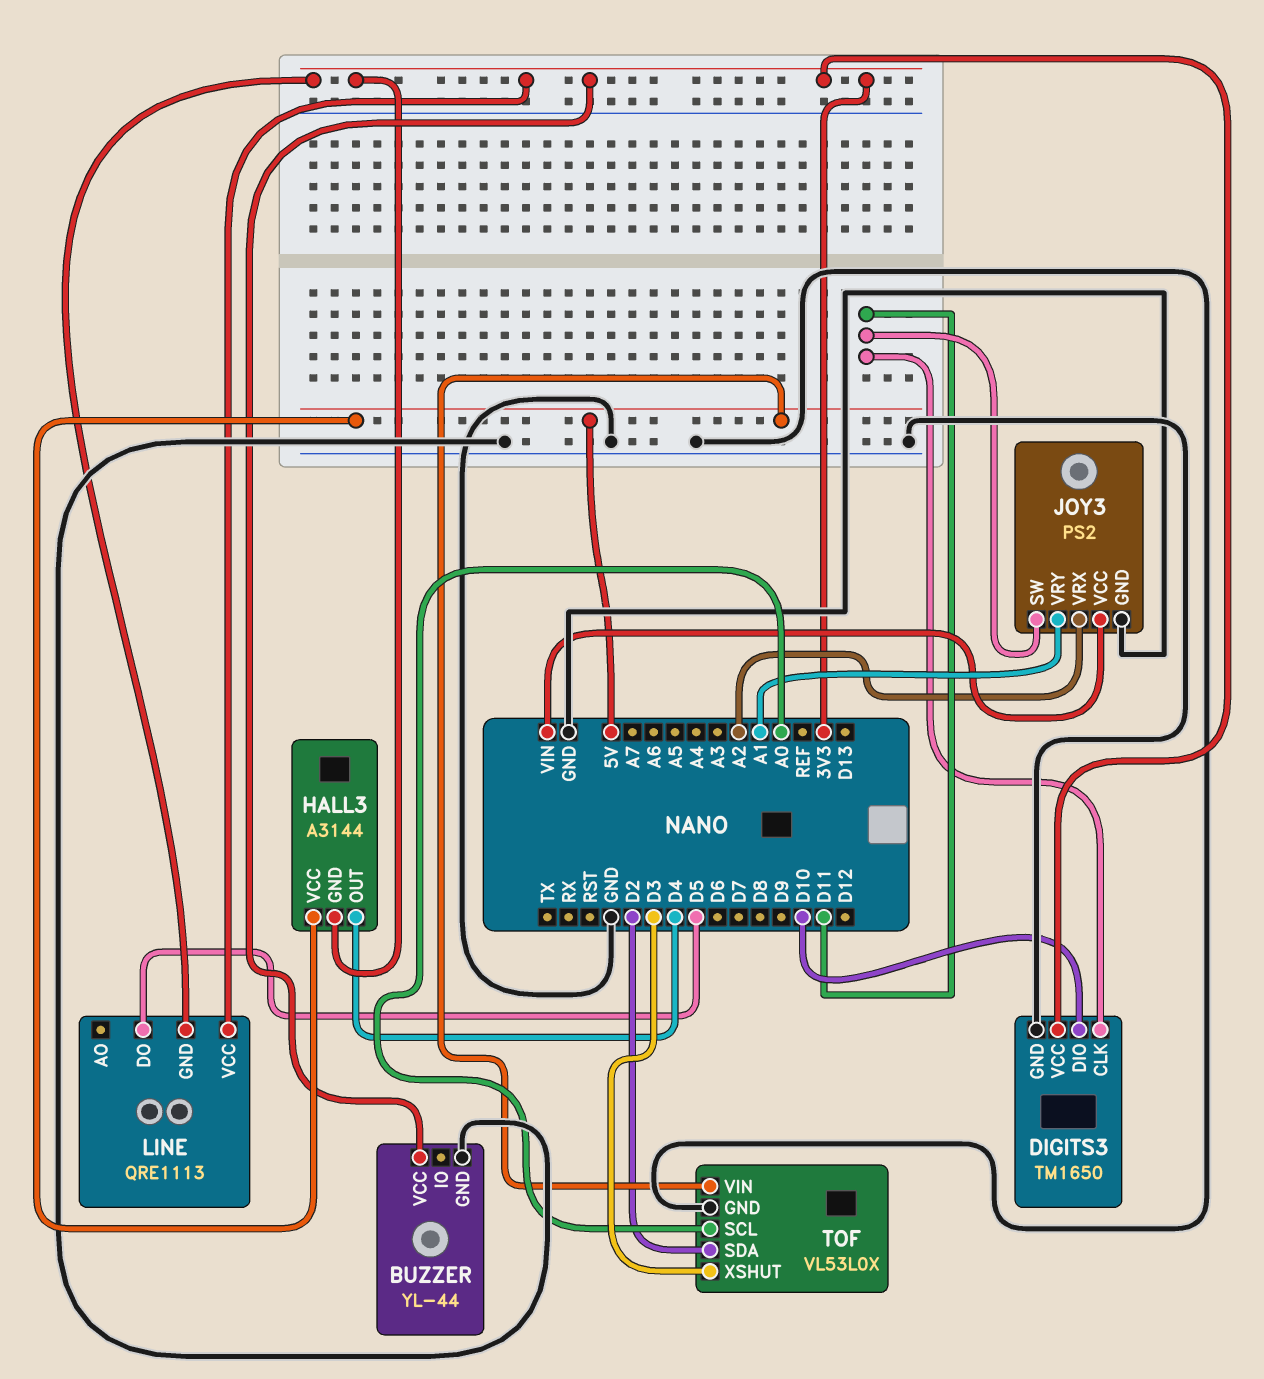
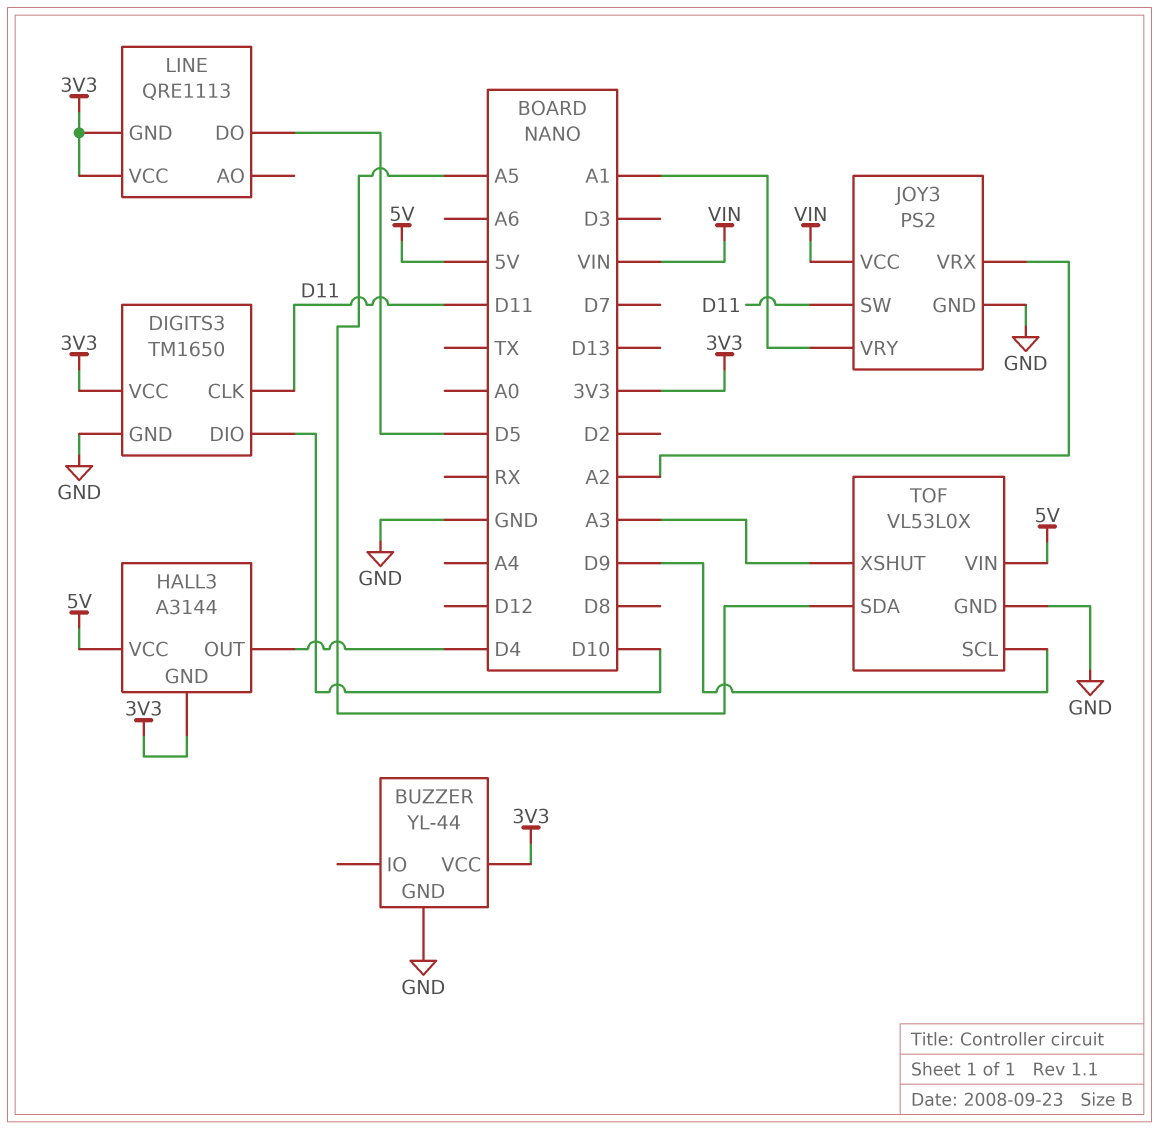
TOF pin SCL: A0 -> D9
TOF pin SDA: D2 -> A5
TOF pin XSHUT: D3 -> A3

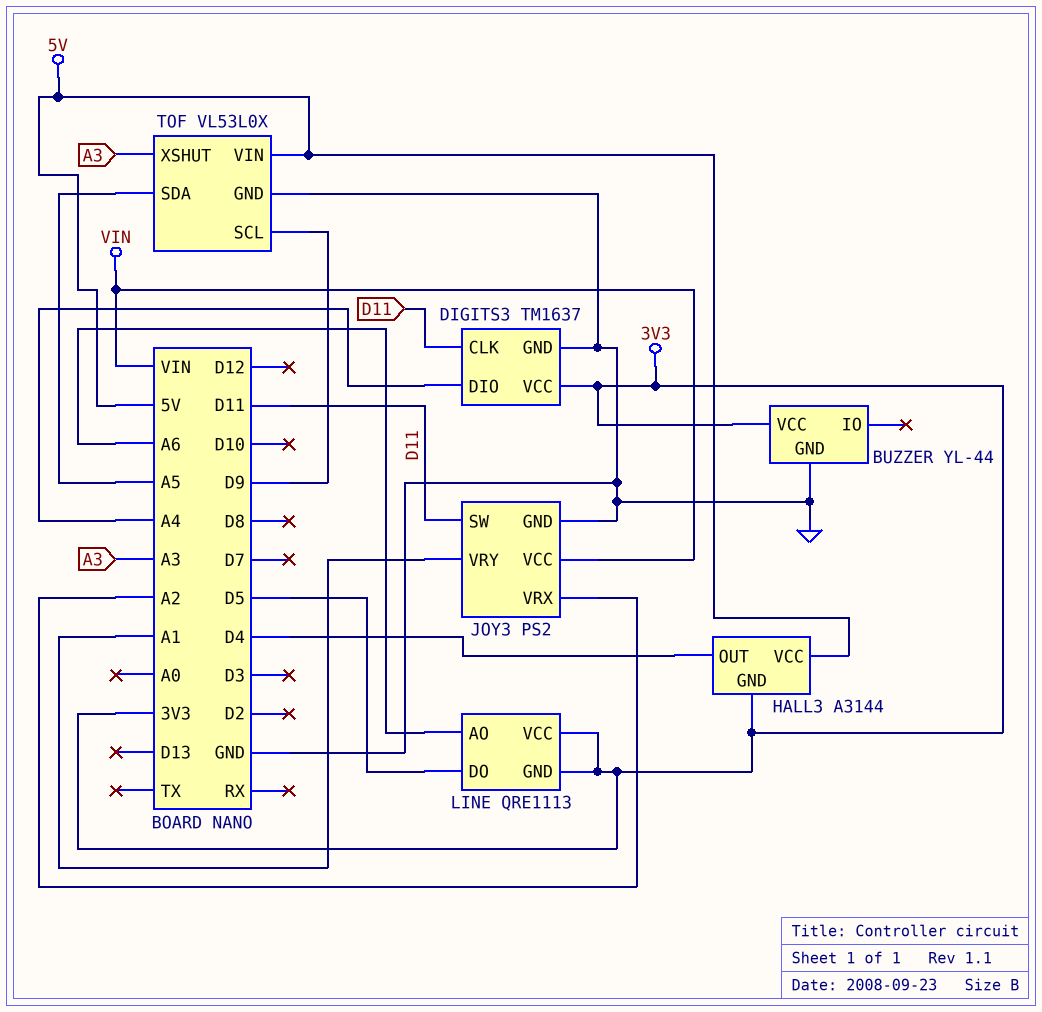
DIGITS3: TM1650 -> TM1637
DIGITS3 pin DIO: D10 -> A4
LINE pin AO: none -> A6

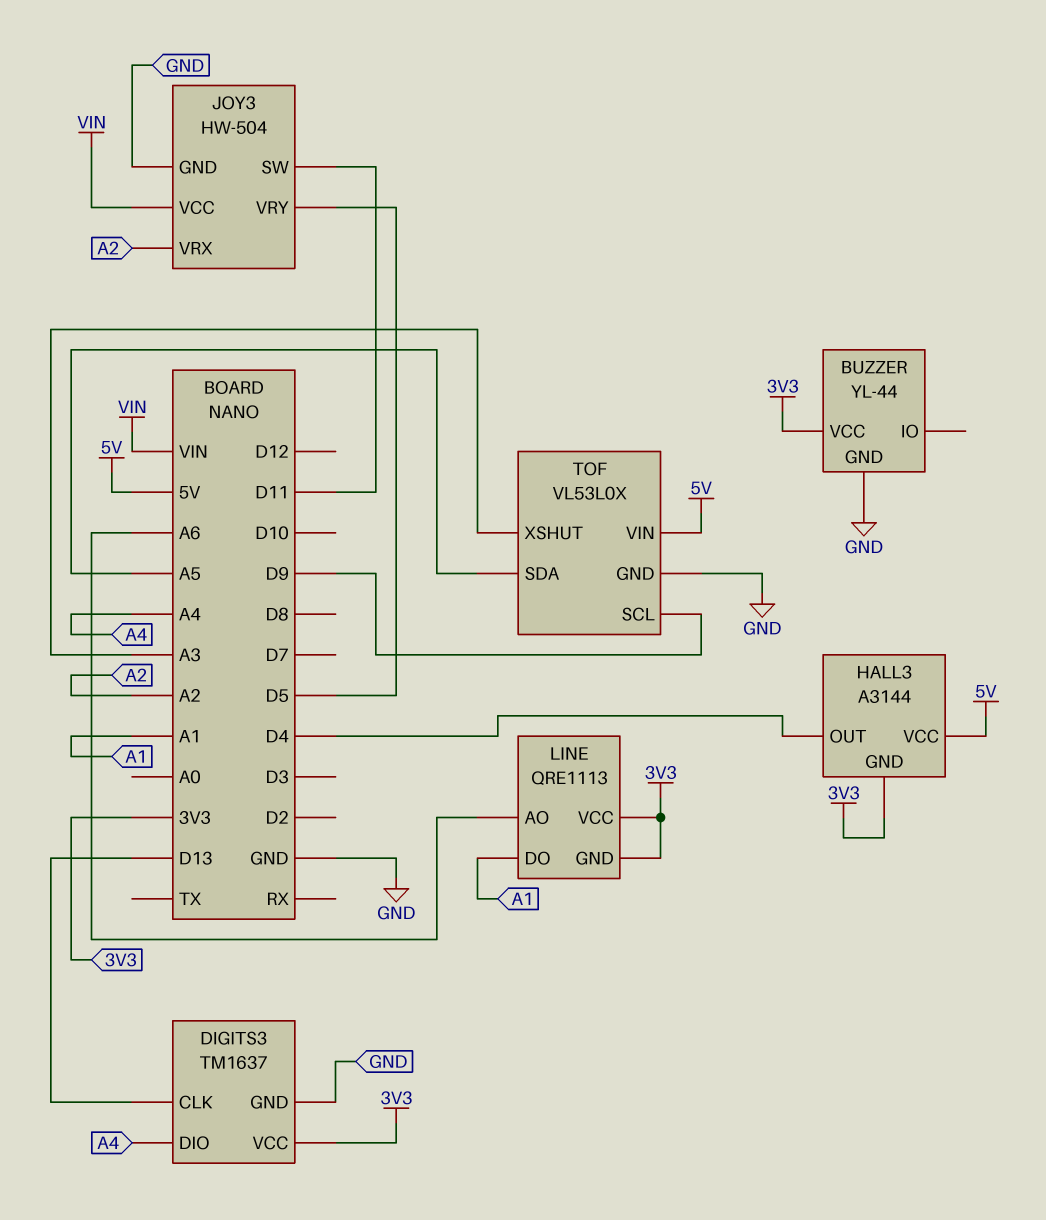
DIGITS3 pin CLK: D11 -> D13
JOY3: PS2 -> HW-504
JOY3 pin VRY: A1 -> D5
LINE pin DO: D5 -> A1

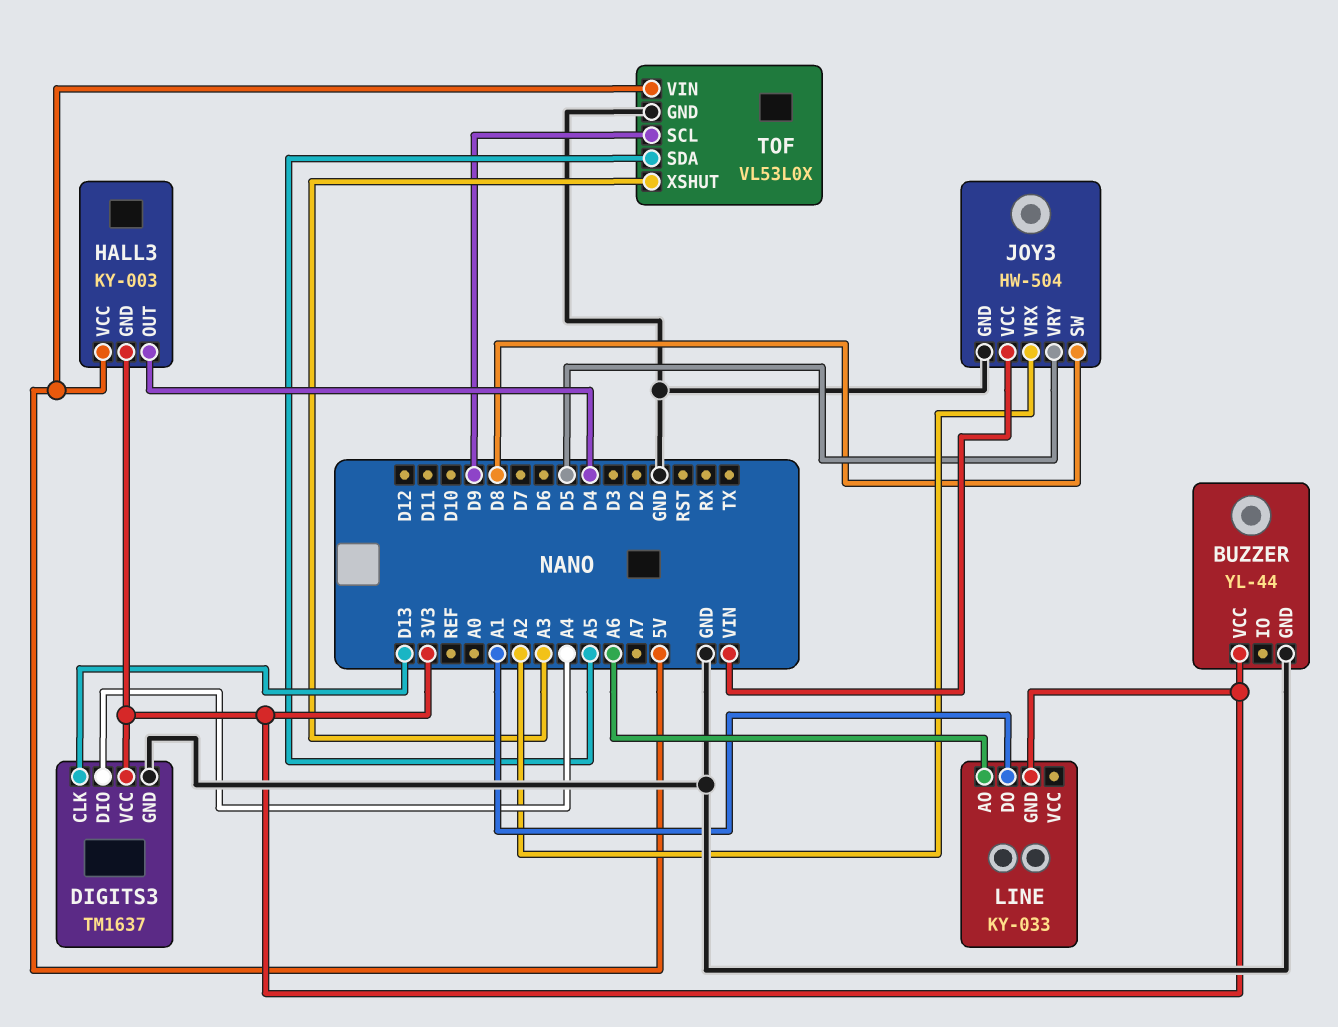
HALL3: A3144 -> KY-003
JOY3 pin SW: D11 -> D8
LINE: QRE1113 -> KY-033
LINE pin VCC: 3V3 -> none

